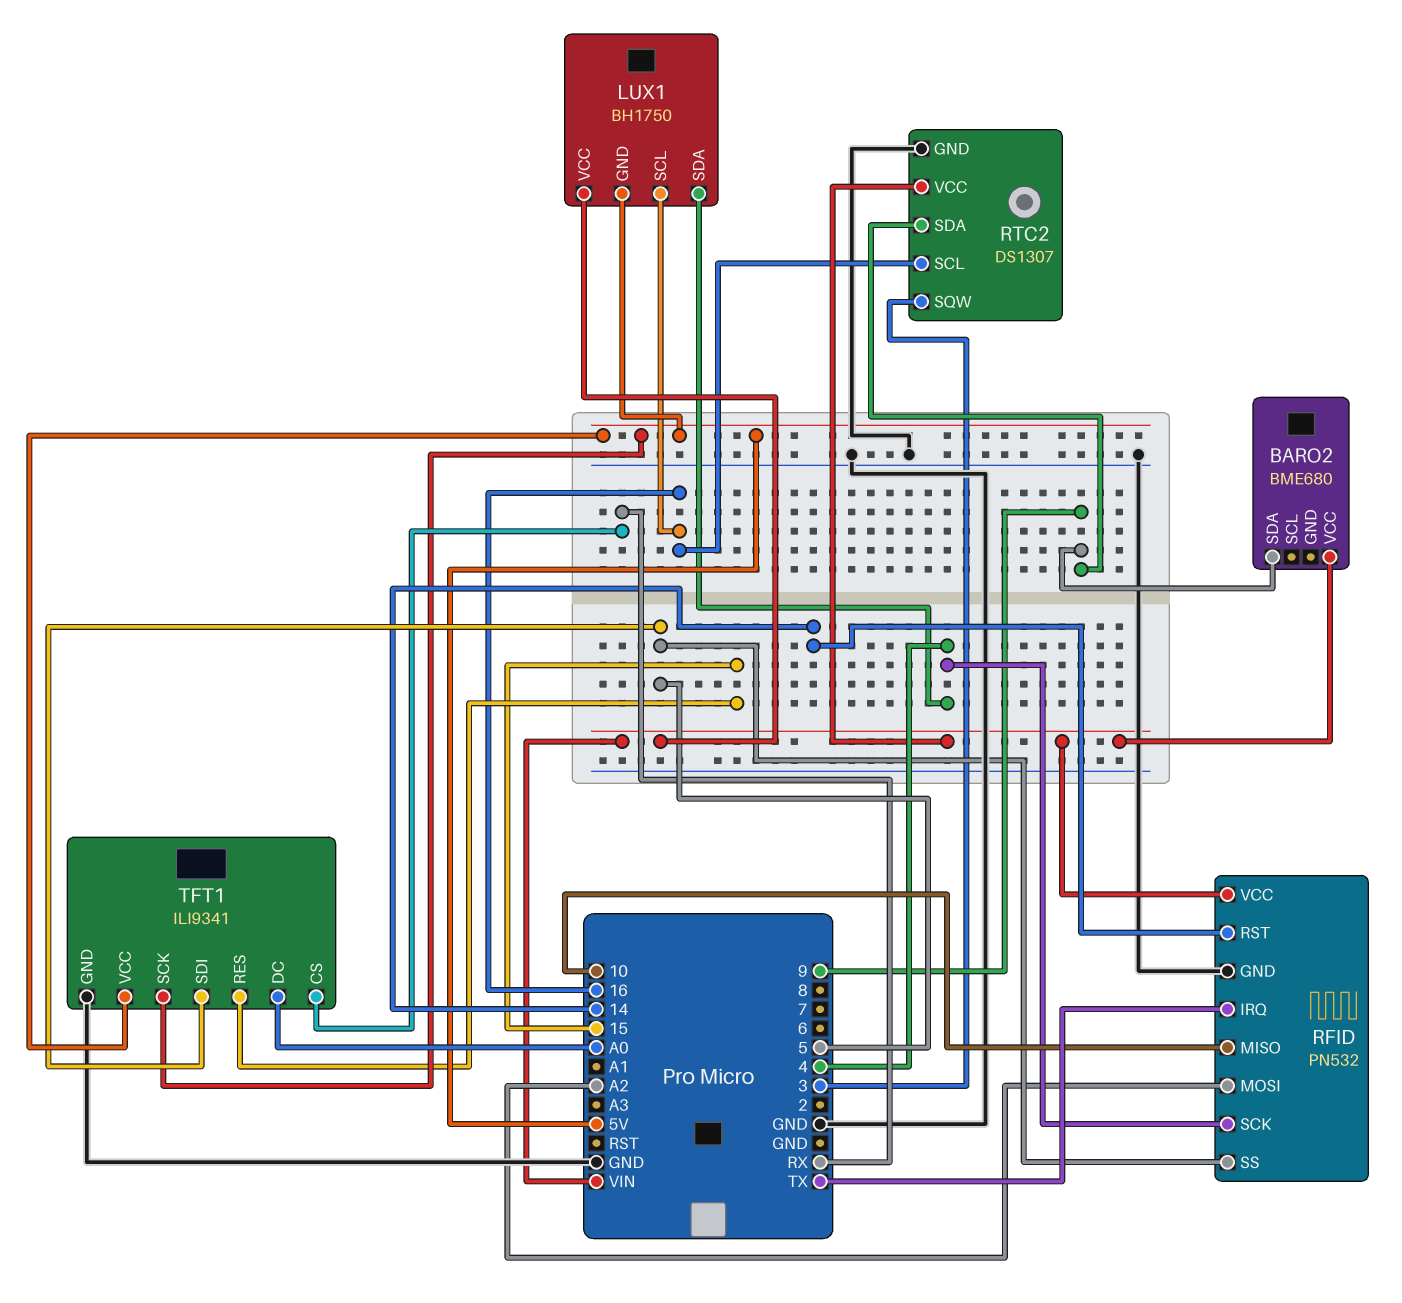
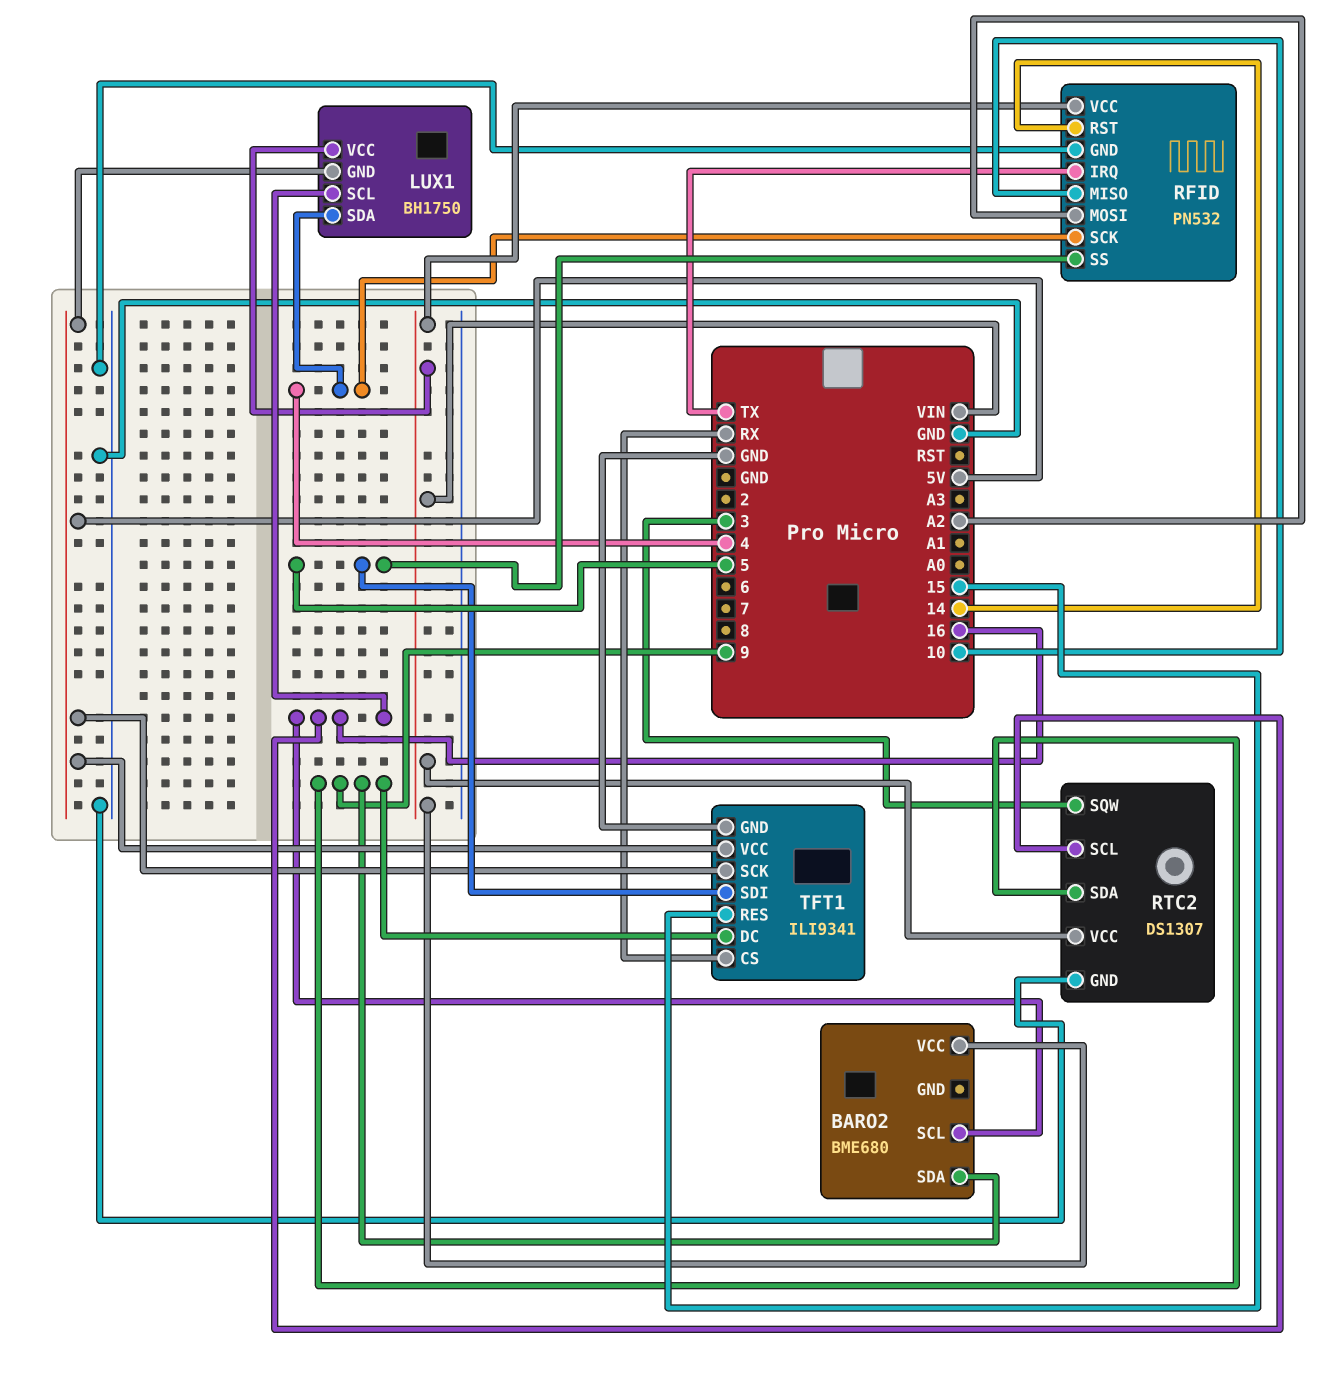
BARO2 pin SCL: none -> 16
TFT1 pin DC: A0 -> 9

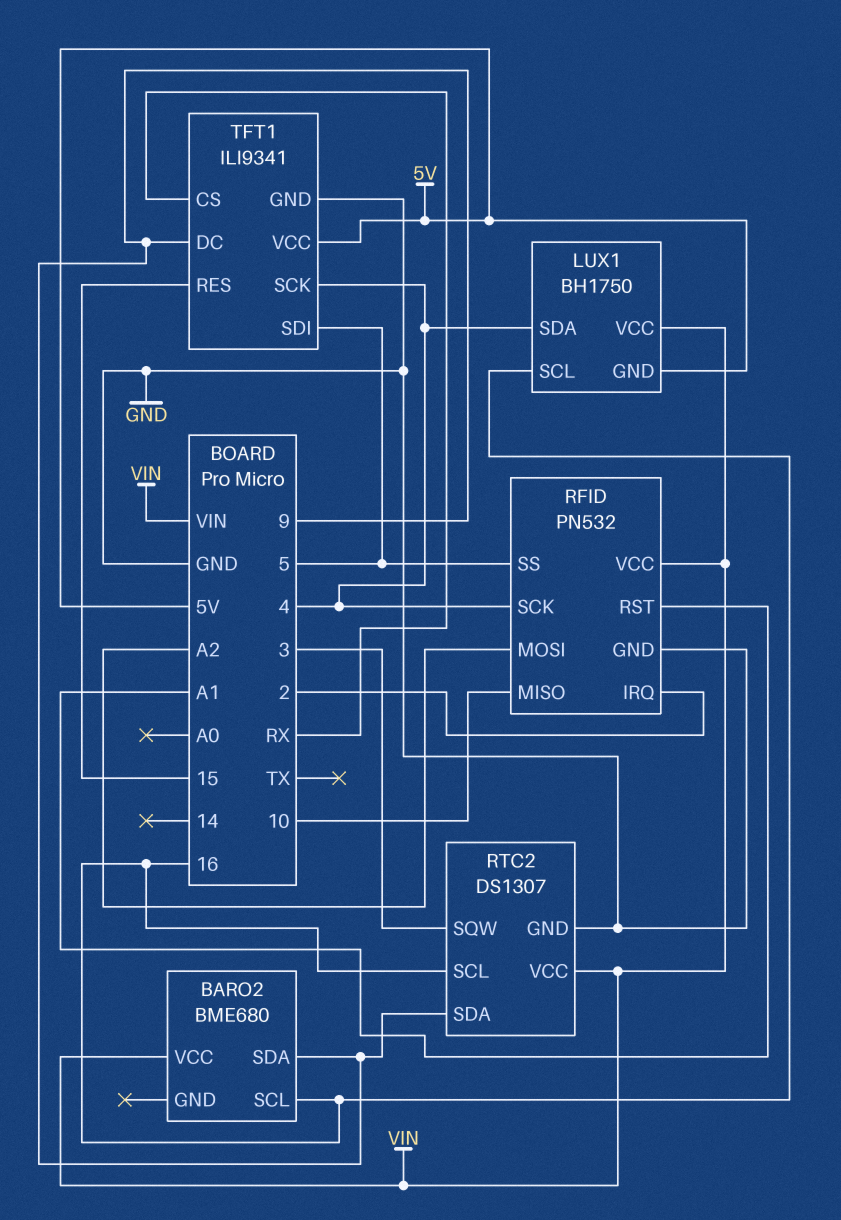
RFID pin IRQ: TX -> 2
RFID pin RST: 14 -> A1
TFT1 pin SCK: 5V -> 4

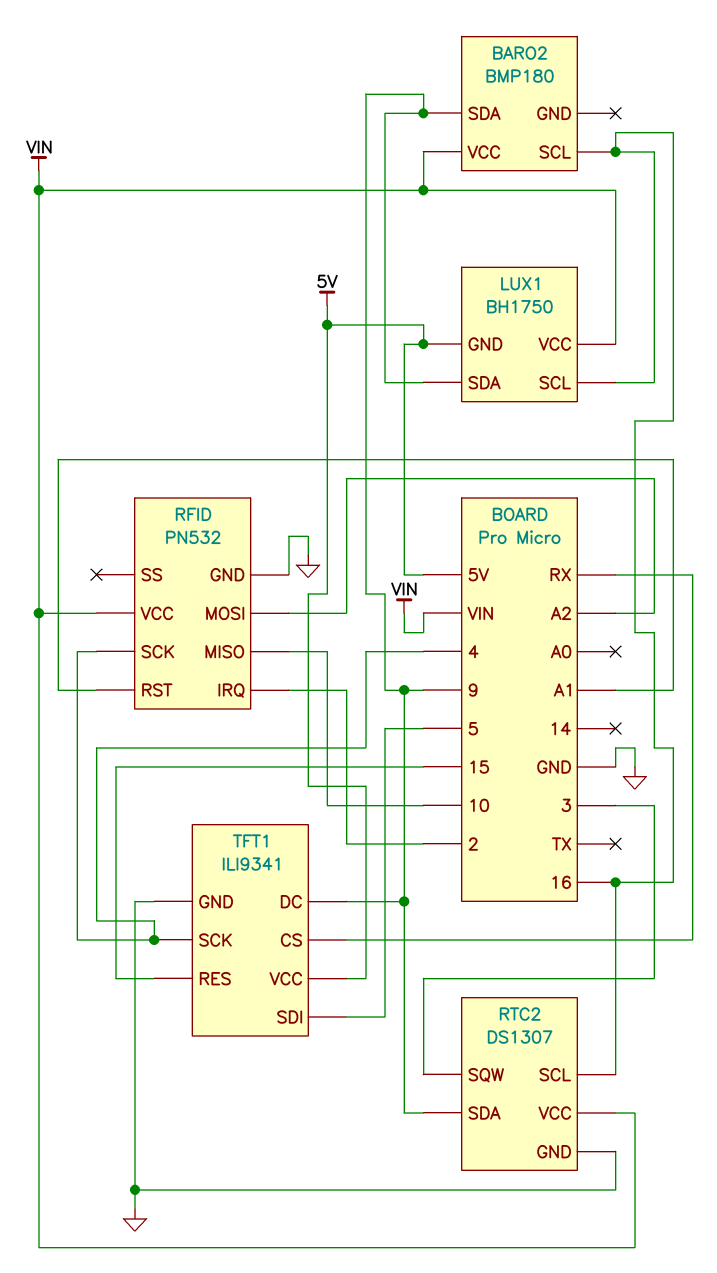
BARO2: BME680 -> BMP180
LUX1 pin SDA: 4 -> 9
RFID pin SS: 5 -> none

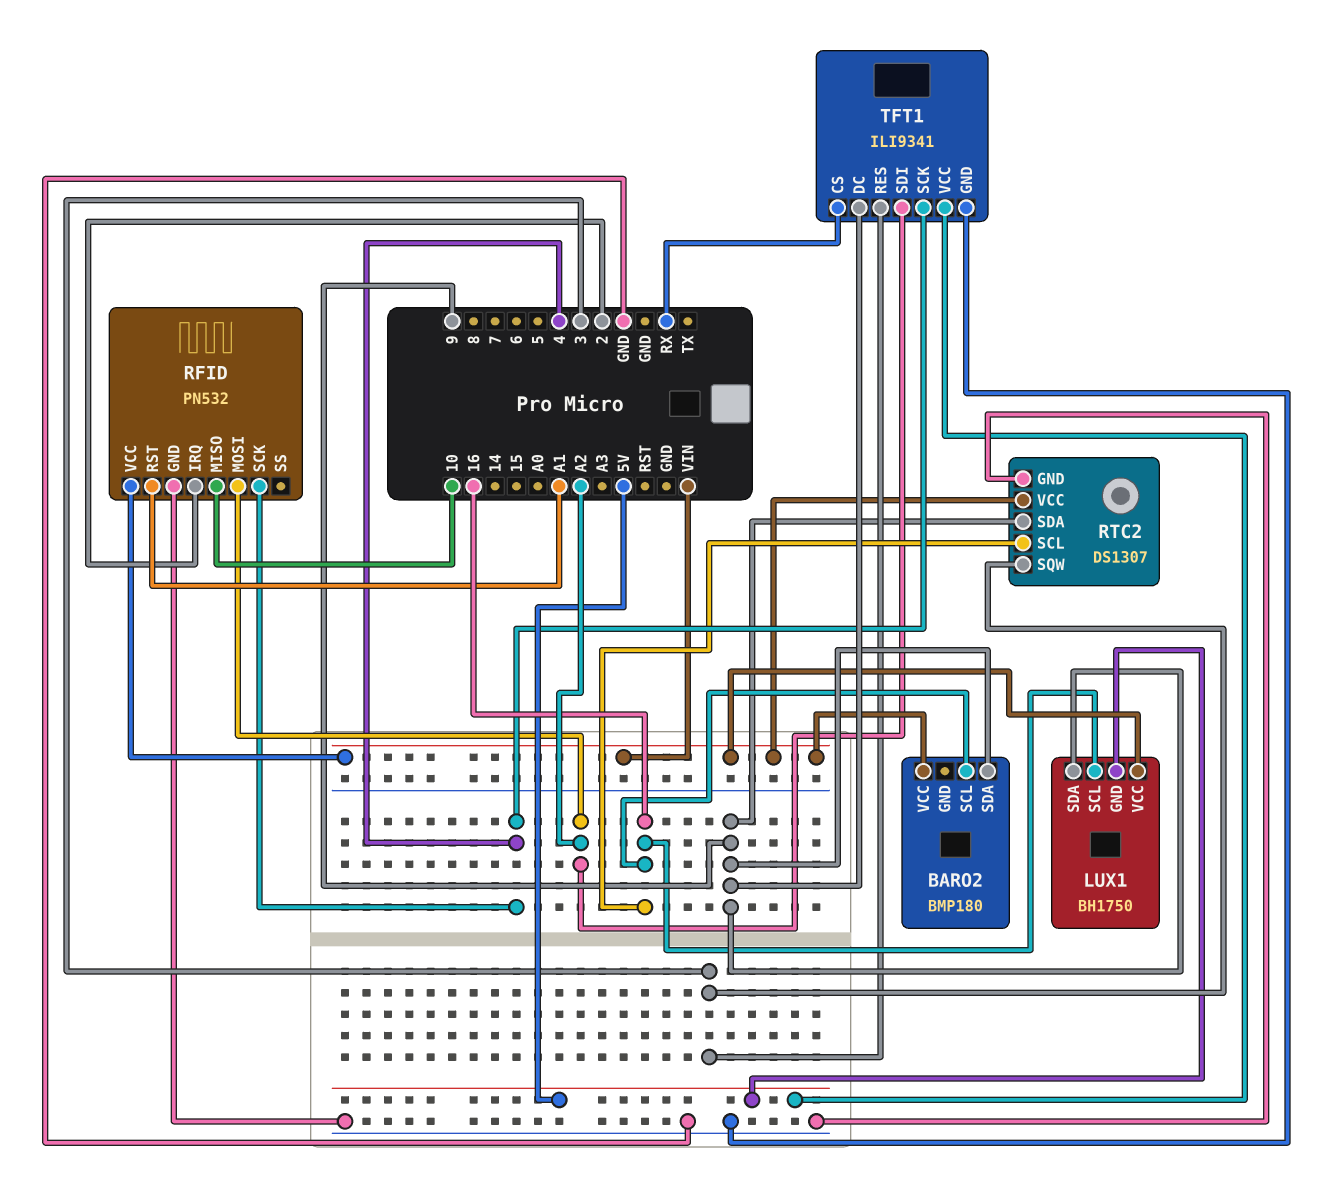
TFT1 pin RES: 15 -> 3
TFT1 pin SDI: 5 -> A2

